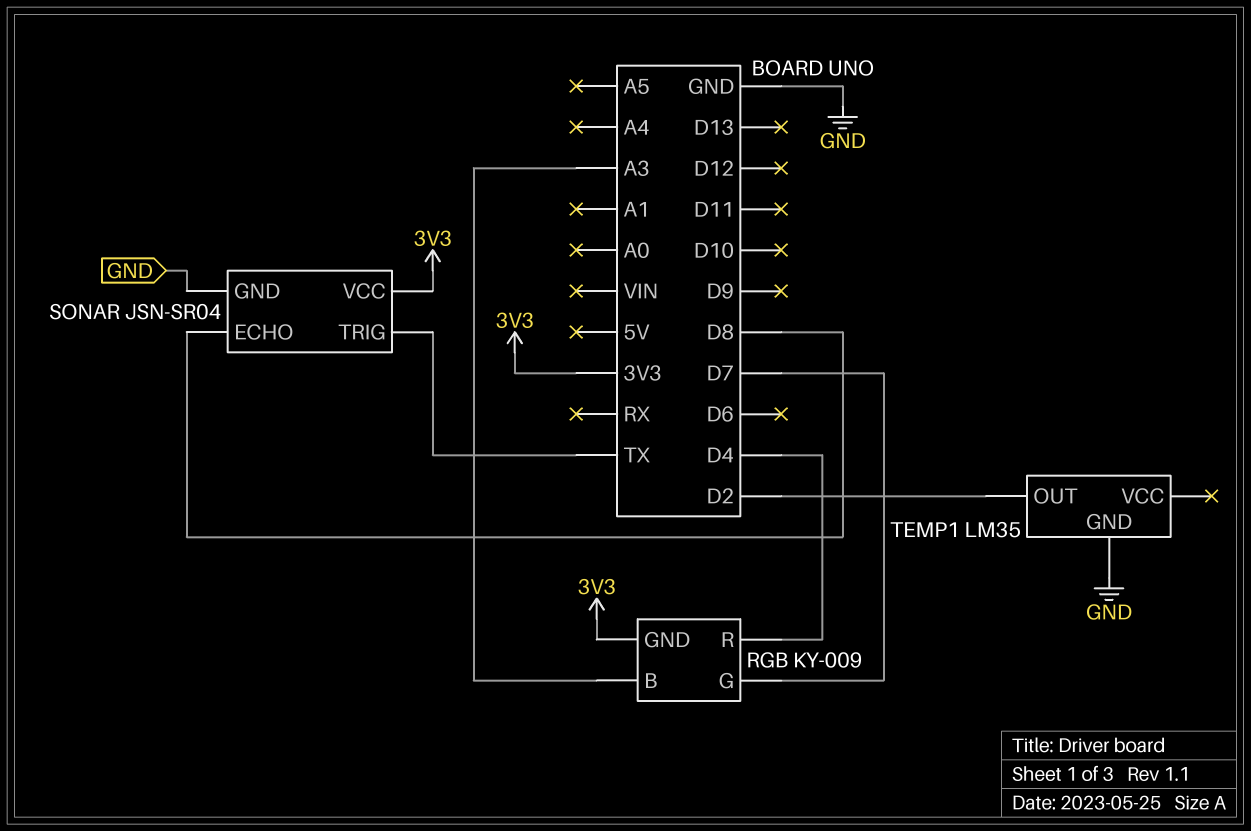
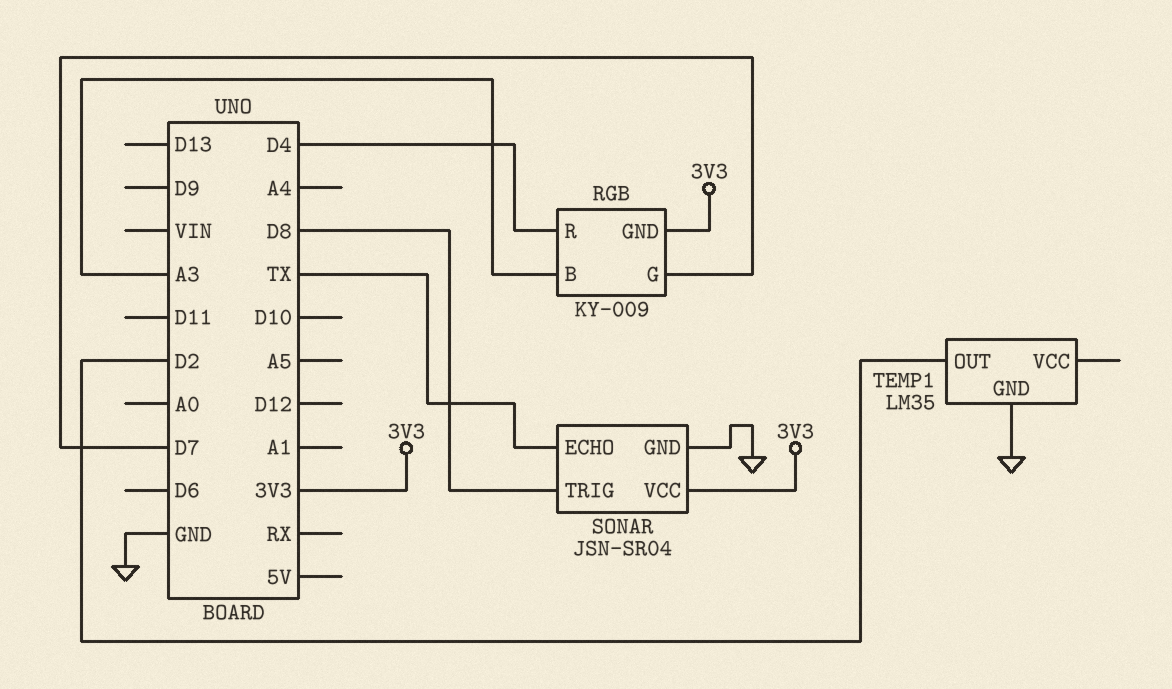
SONAR pin ECHO: D8 -> TX
SONAR pin TRIG: TX -> D8

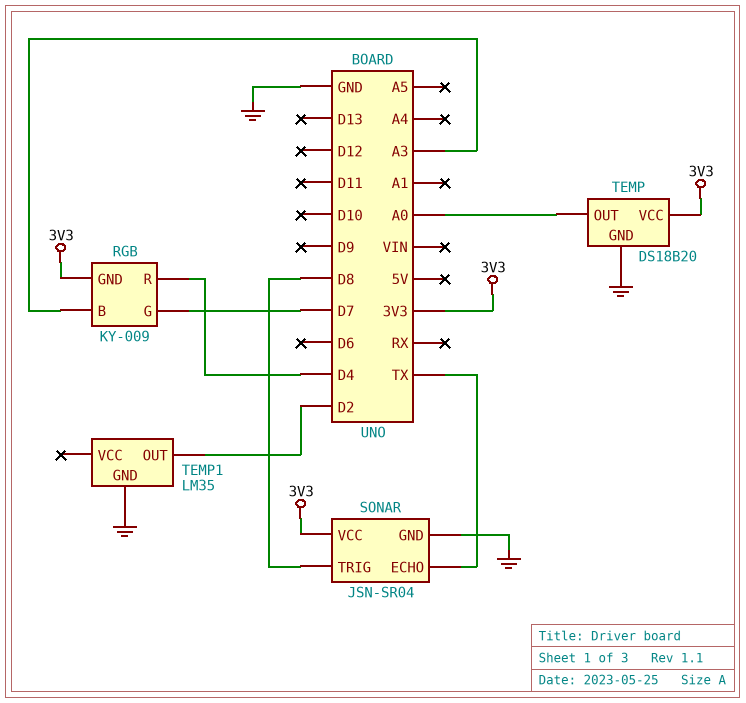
TEMP: none -> DS18B20
TEMP pin GND: none -> GND
TEMP pin OUT: none -> A0
TEMP pin VCC: none -> 3V3

